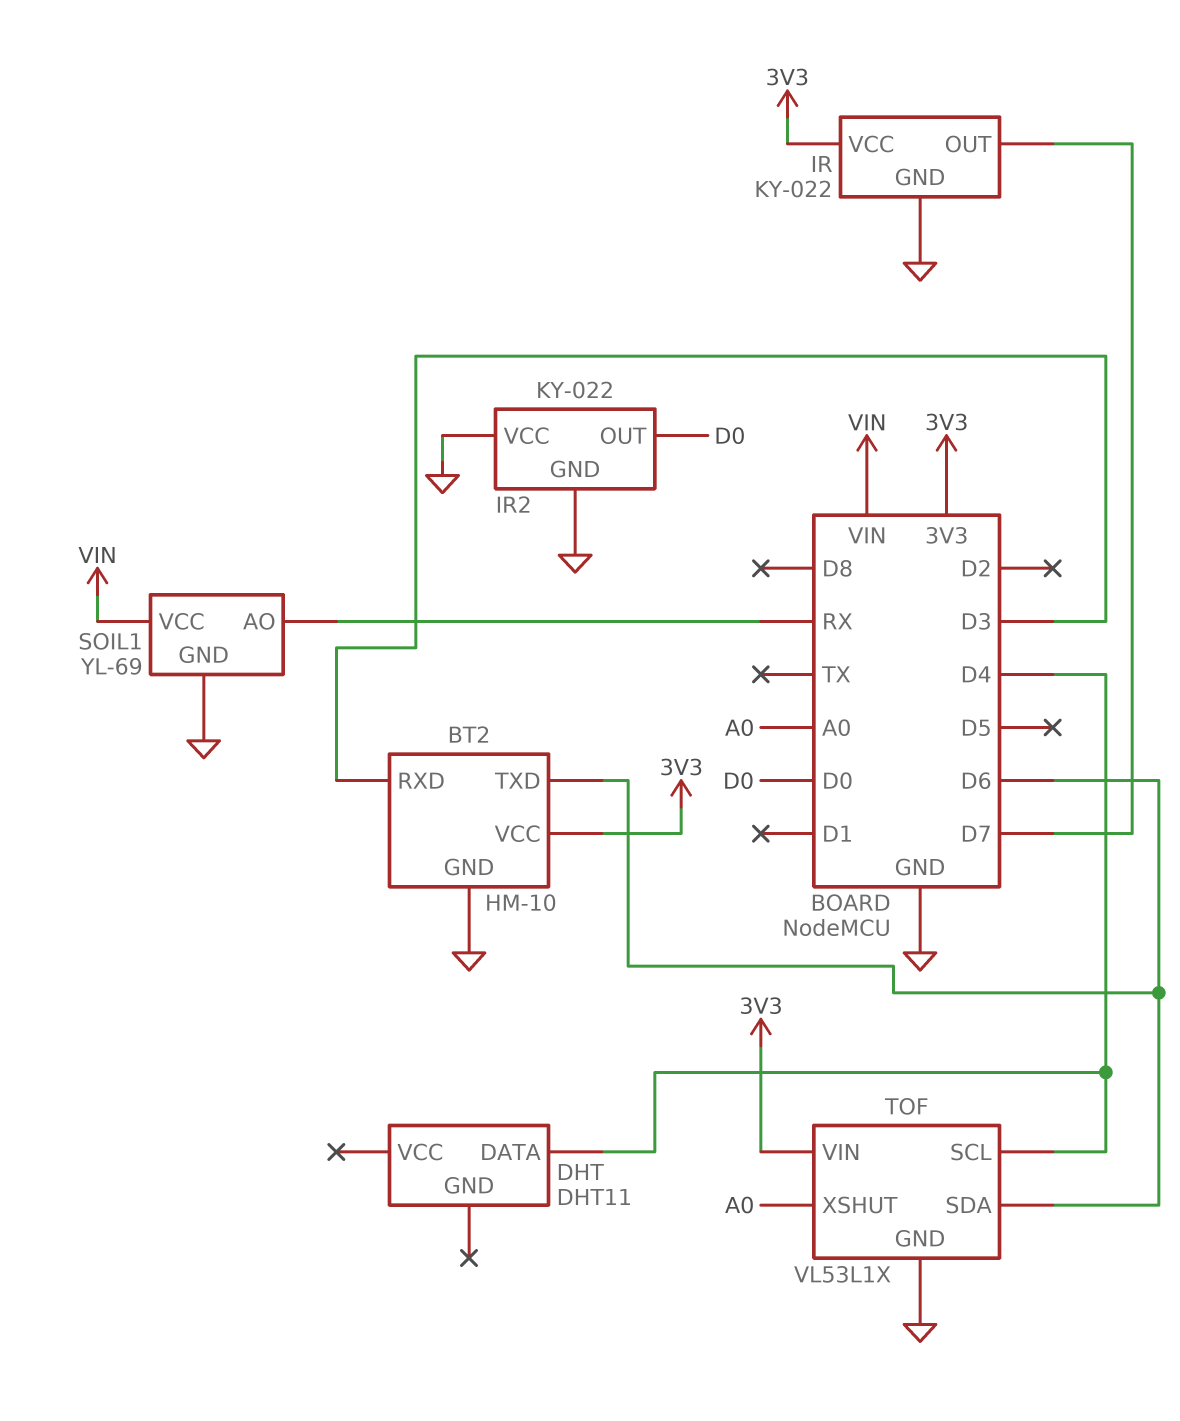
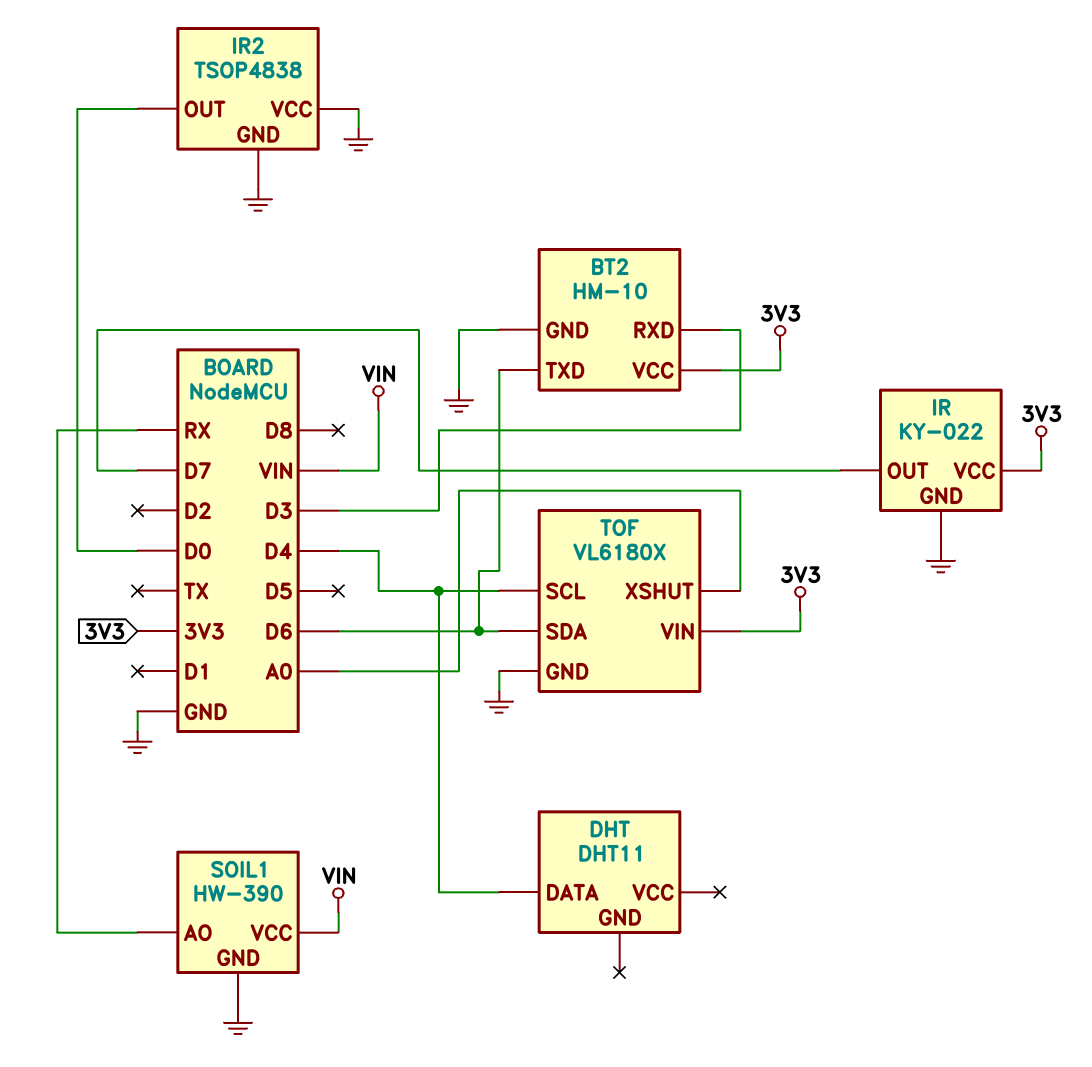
IR2: KY-022 -> TSOP4838
SOIL1: YL-69 -> HW-390
TOF: VL53L1X -> VL6180X

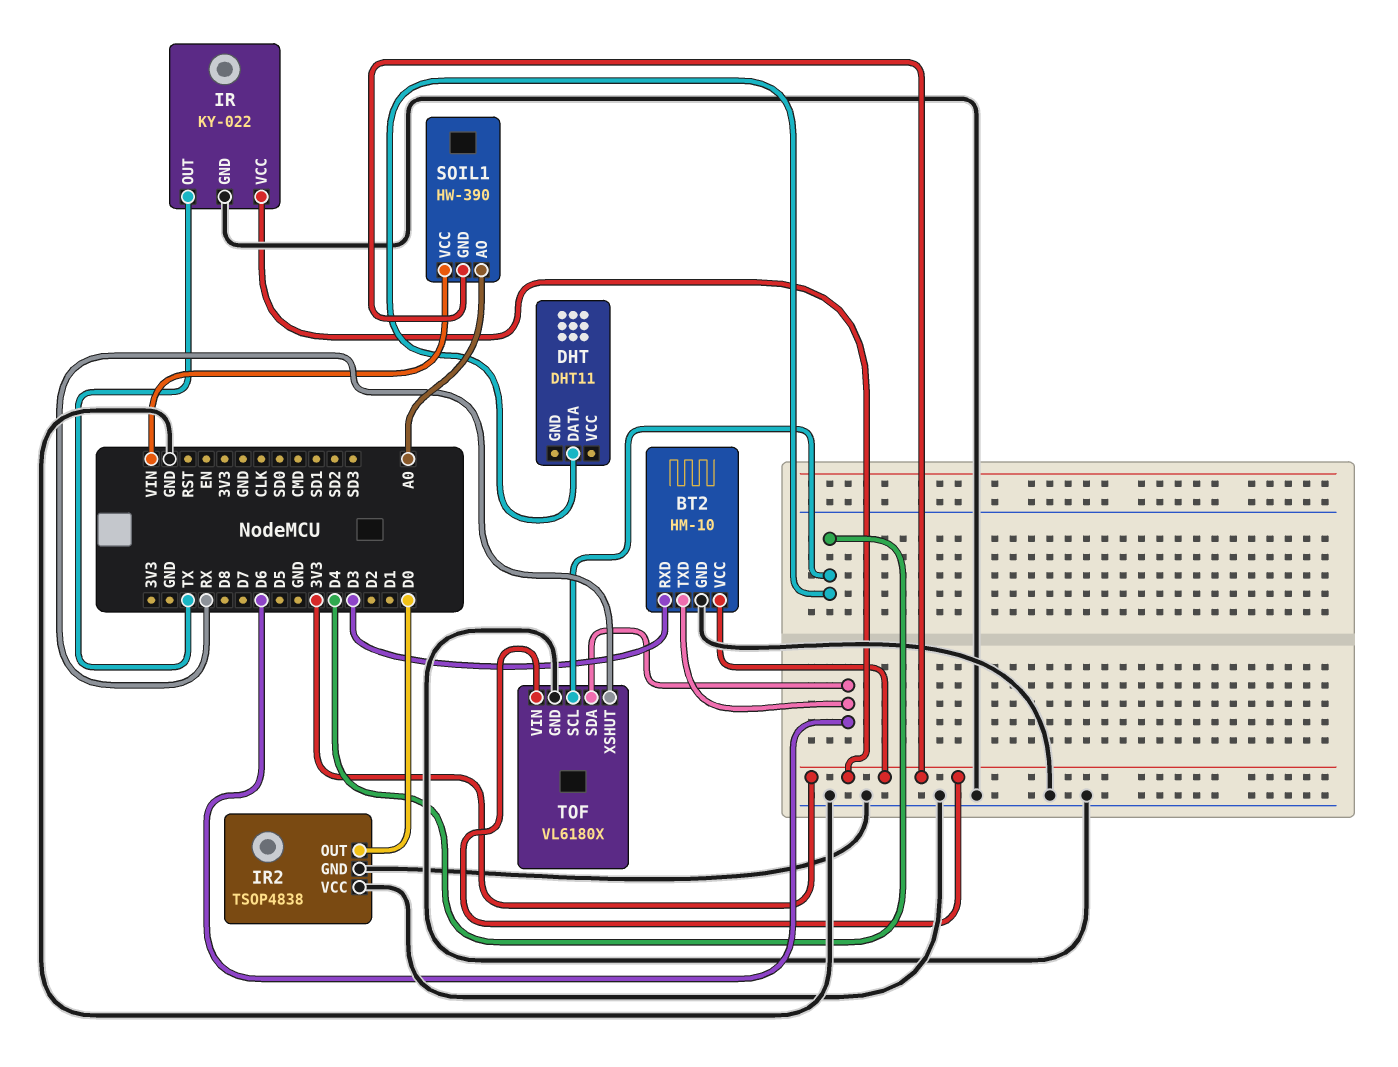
IR pin OUT: D7 -> TX
SOIL1 pin AO: RX -> A0
SOIL1 pin GND: GND -> 3V3
TOF pin XSHUT: A0 -> RX

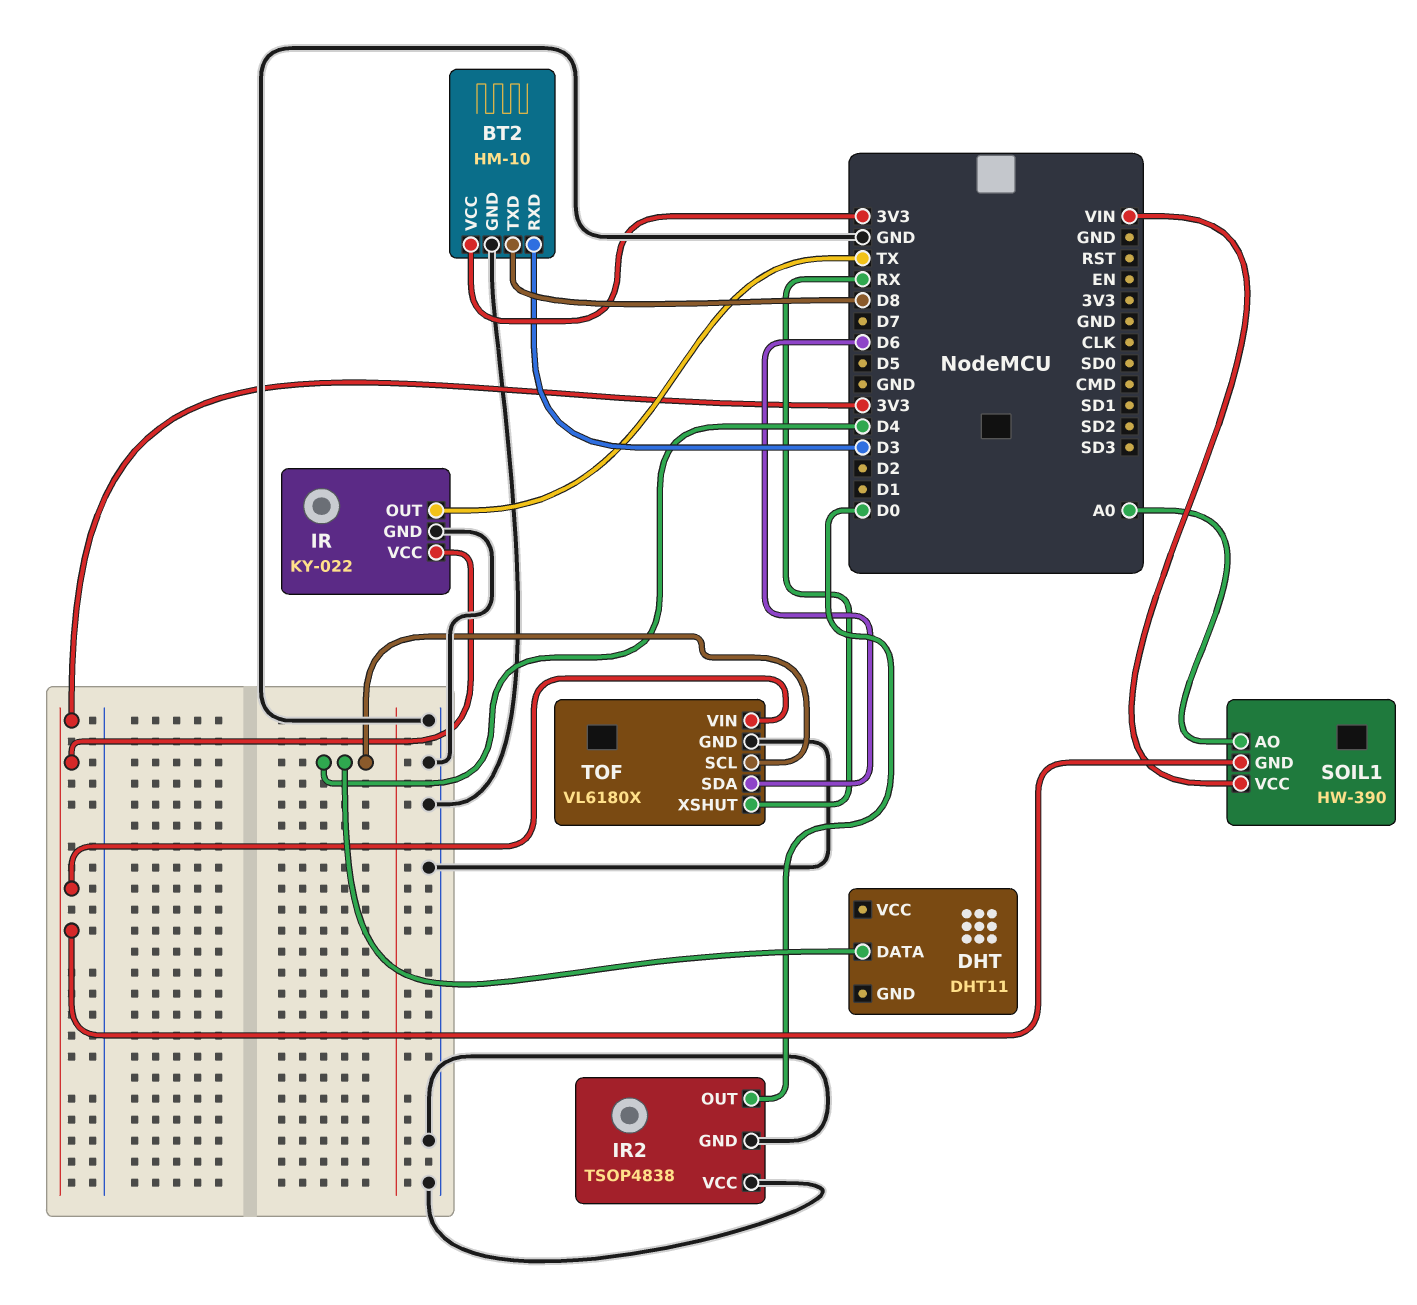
BT2 pin TXD: D6 -> D8

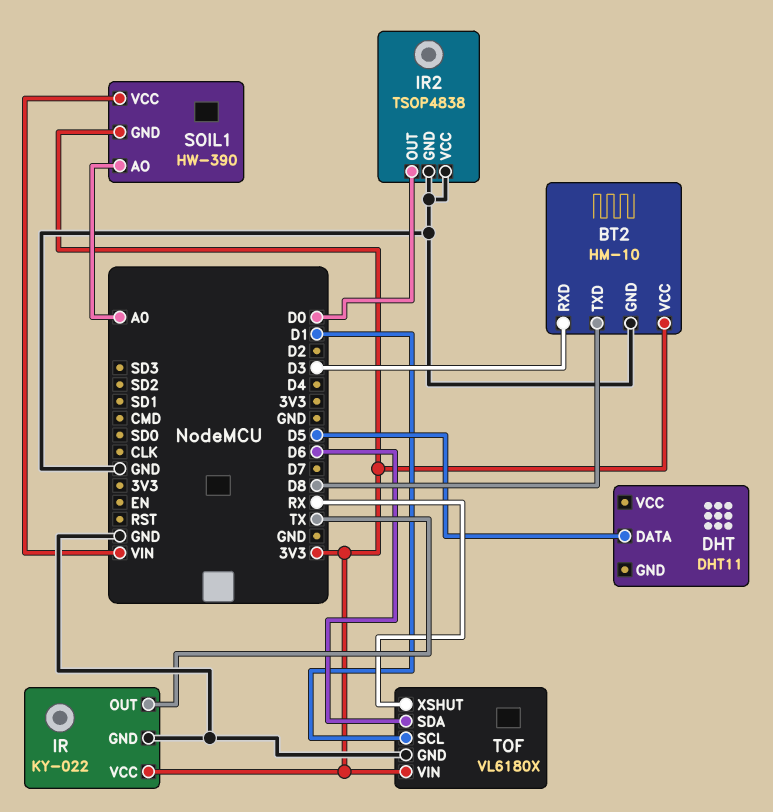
DHT pin DATA: D4 -> D5
TOF pin SCL: D4 -> D1

